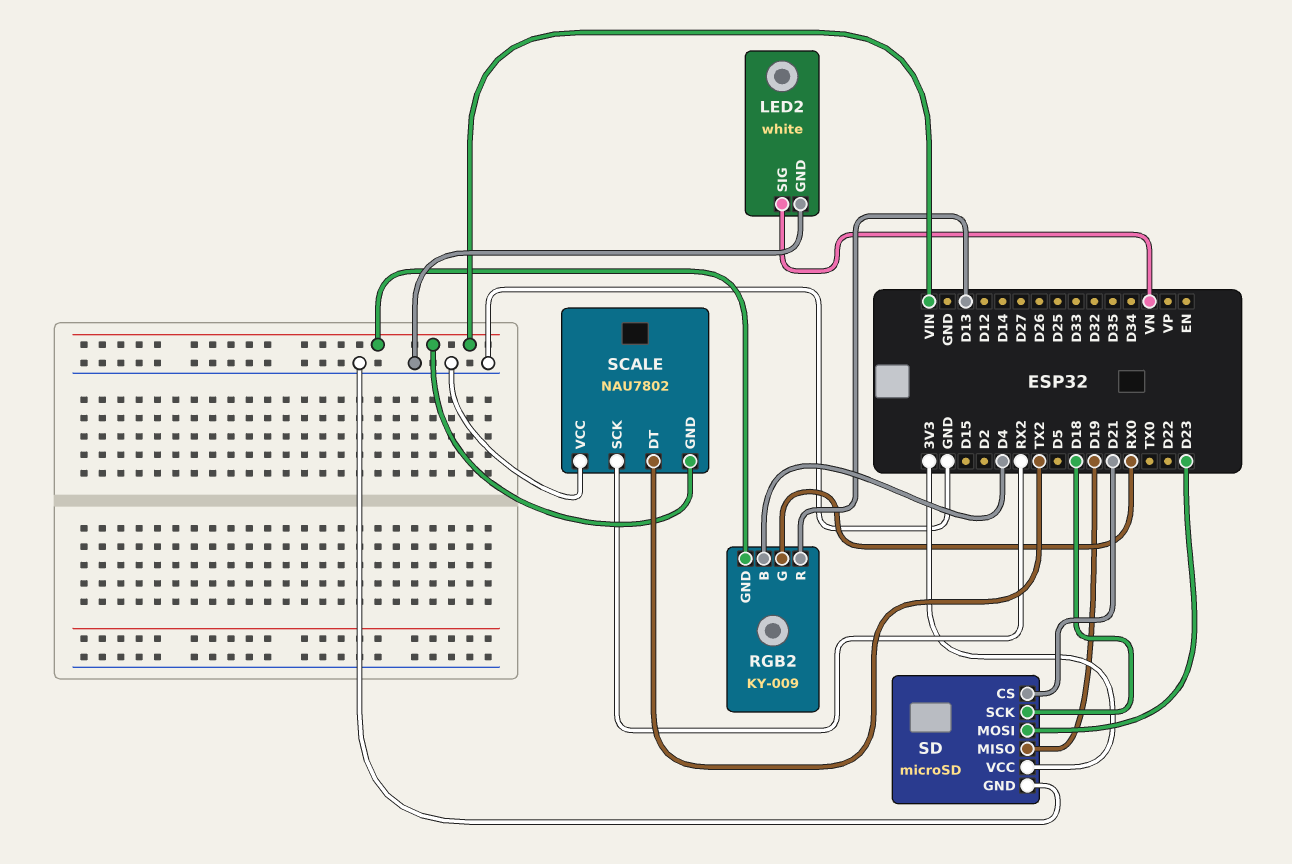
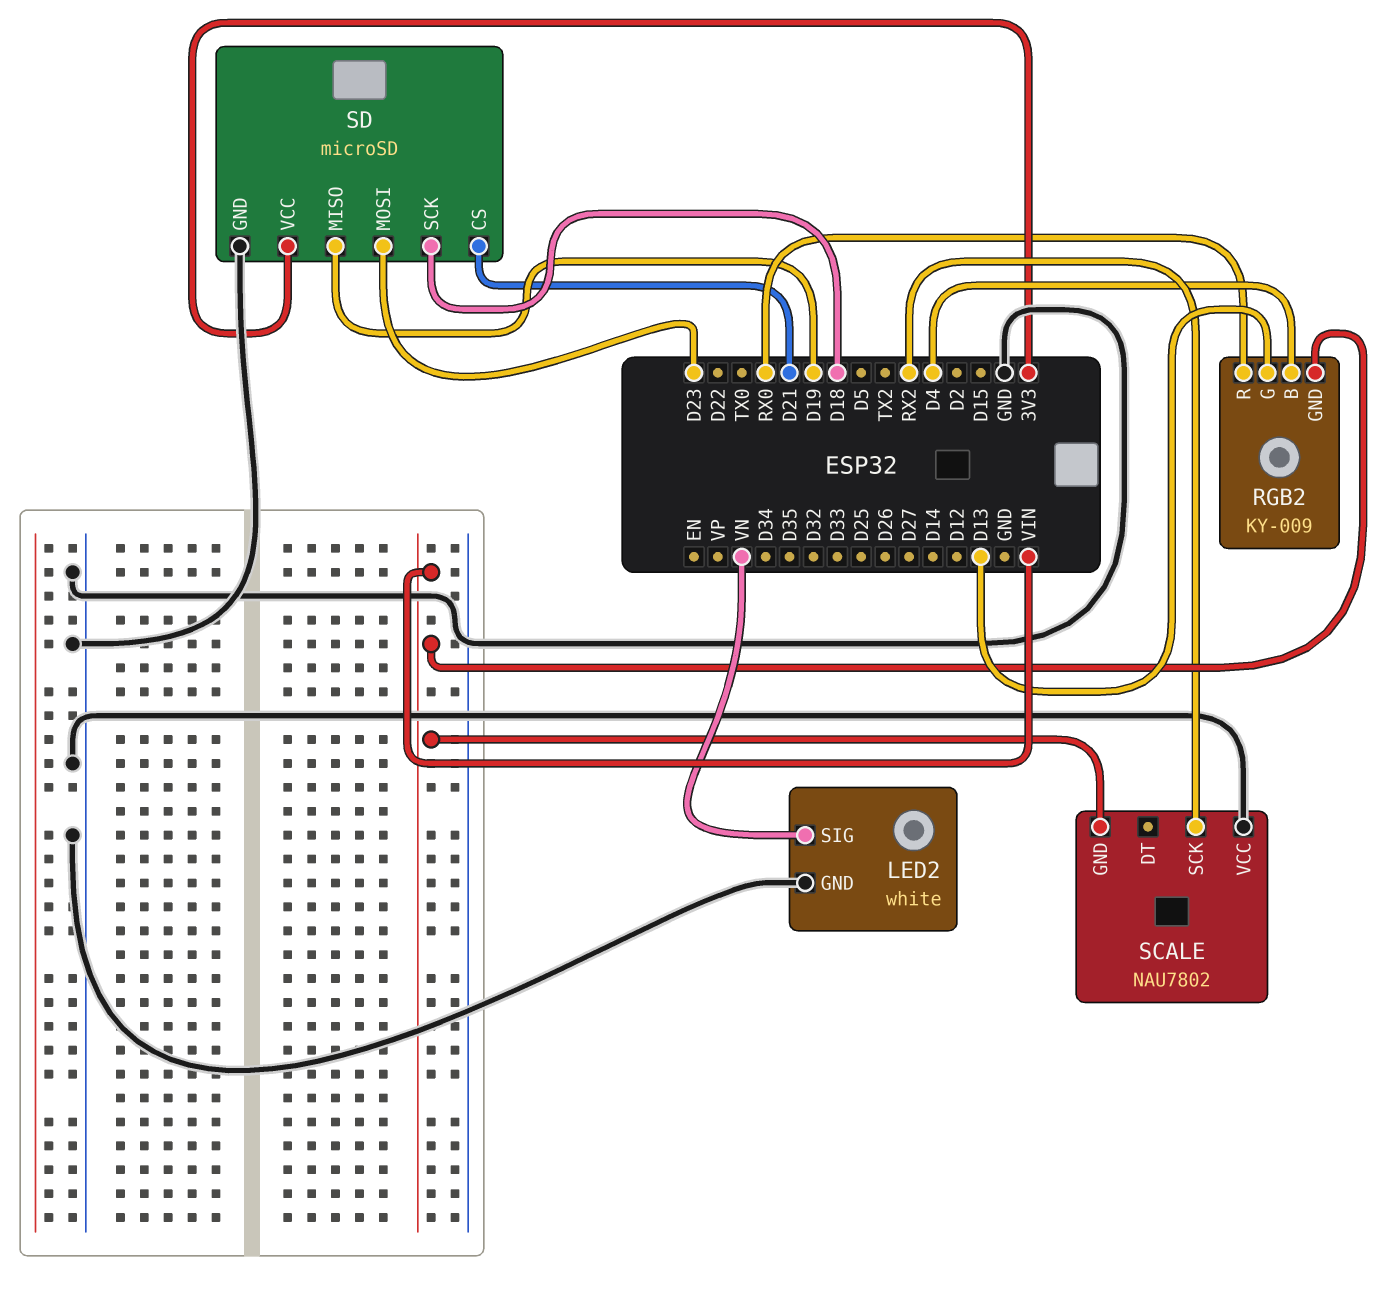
RGB2 pin G: RX0 -> D13
RGB2 pin R: D13 -> RX0
SCALE pin DT: TX2 -> none

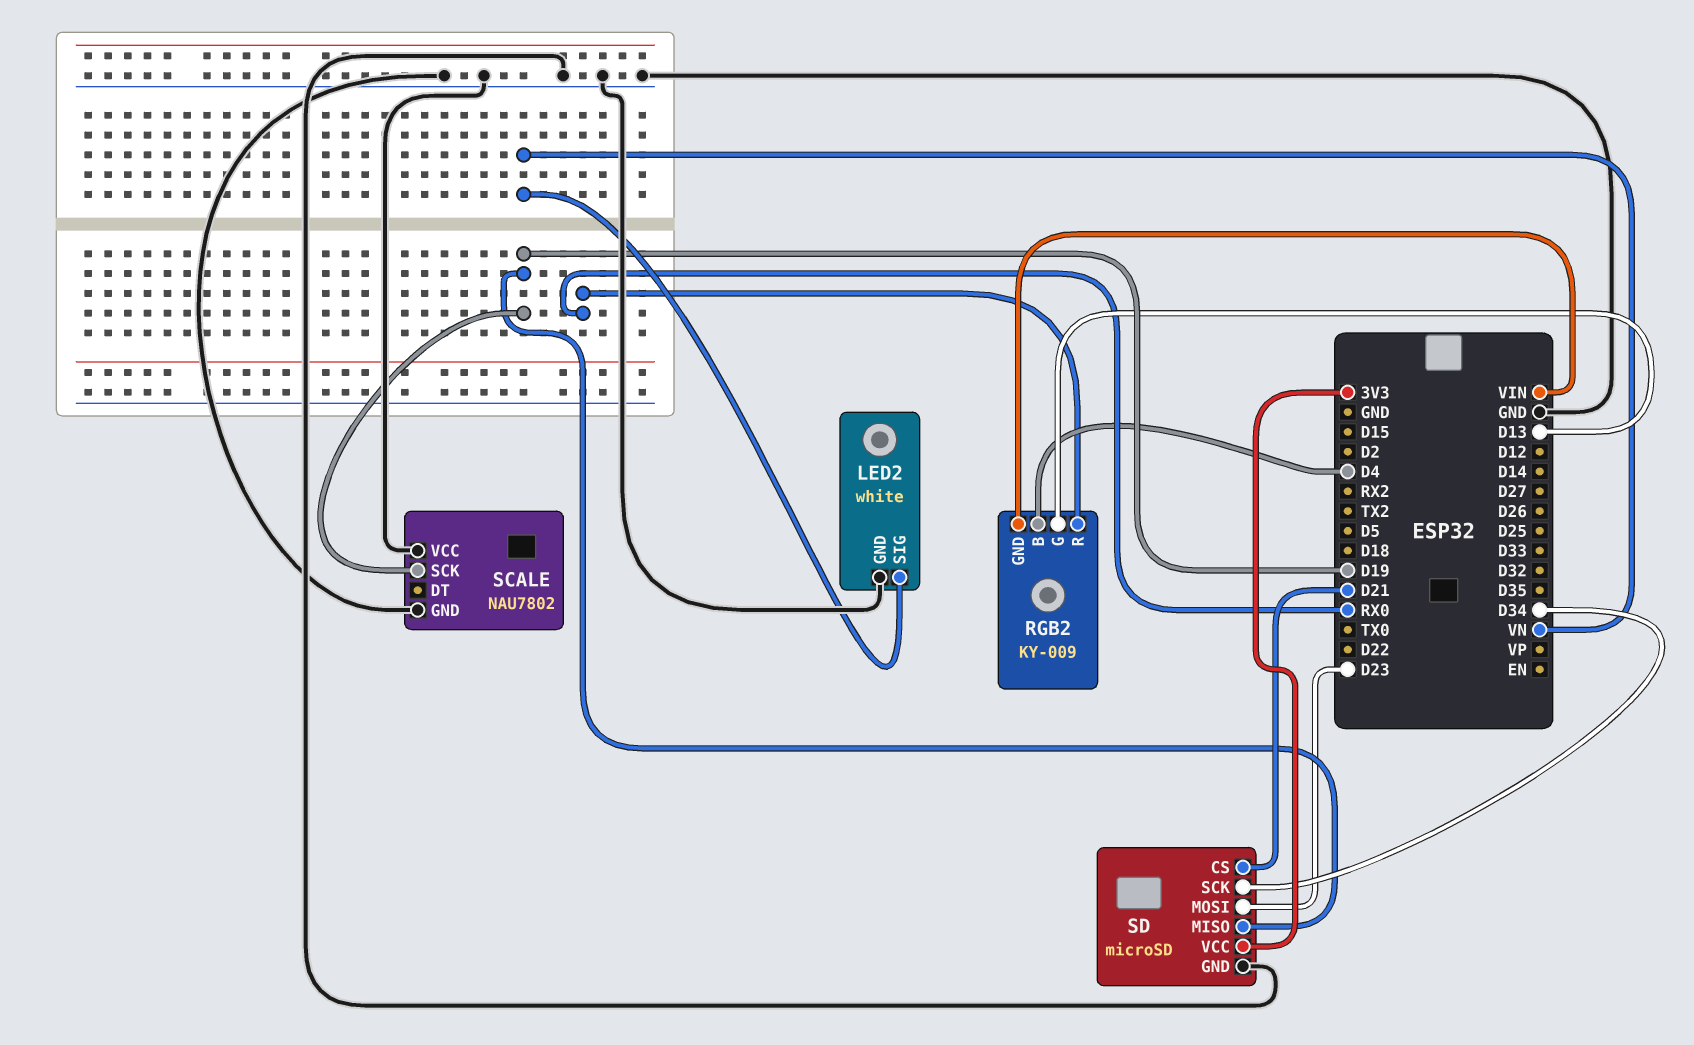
SCALE pin GND: VIN -> GND
SCALE pin SCK: RX2 -> D19
SD pin SCK: D18 -> D34

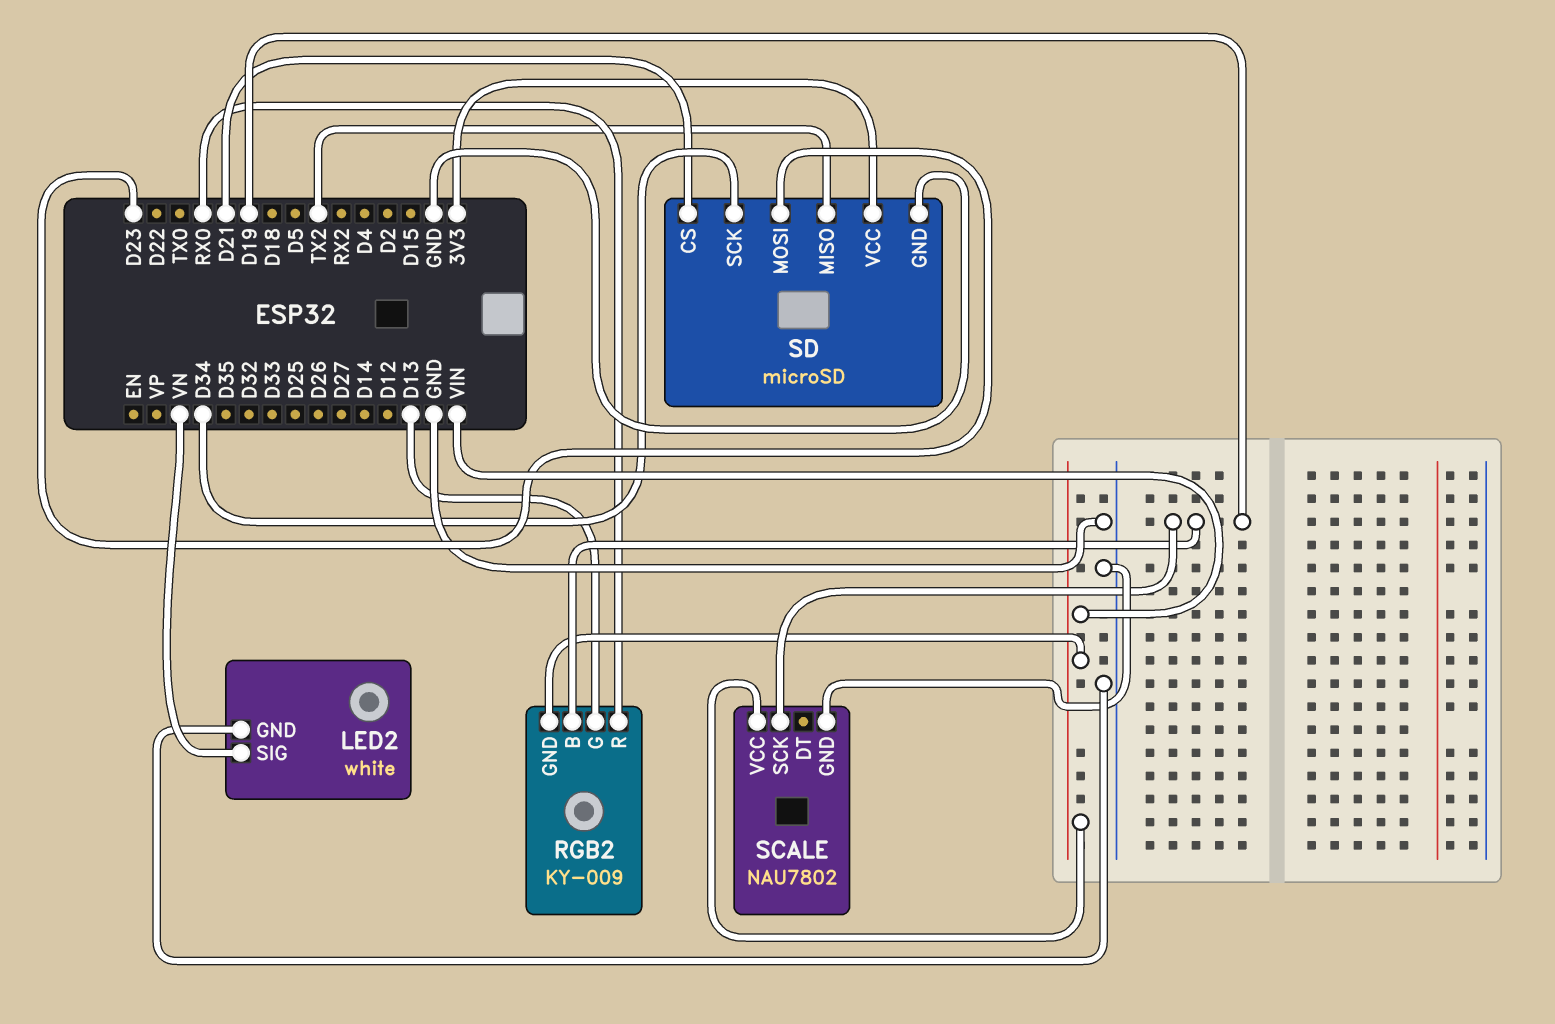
RGB2 pin B: D4 -> D19
SCALE pin VCC: GND -> VIN
SD pin MISO: D19 -> TX2

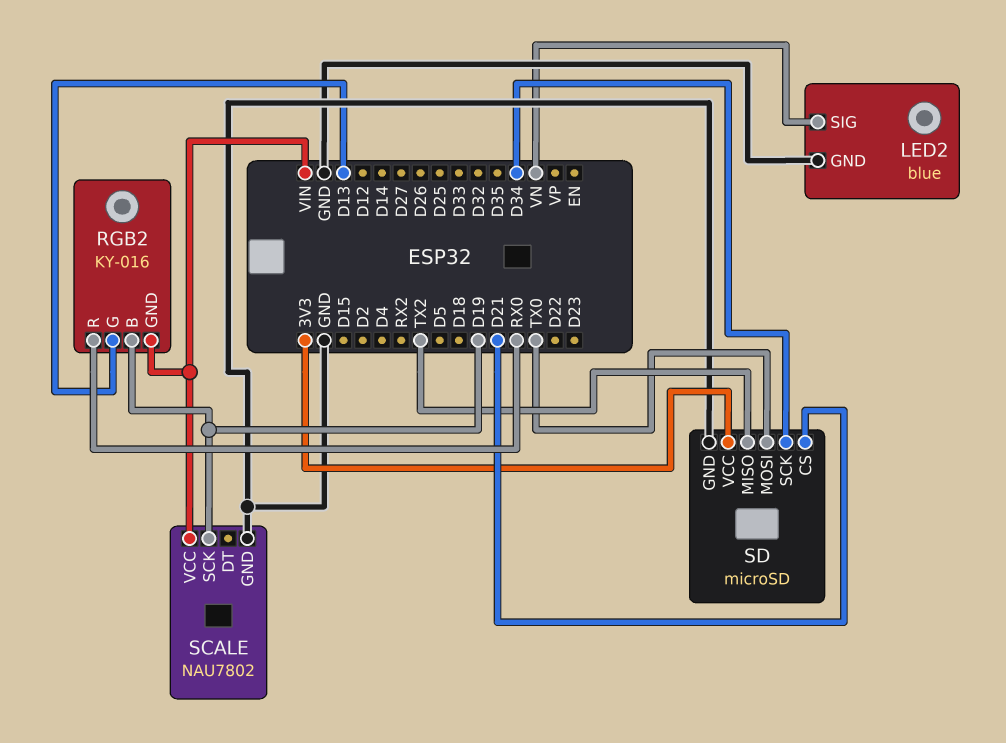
LED2: white -> blue
RGB2: KY-009 -> KY-016
SD pin MOSI: D23 -> TX0

